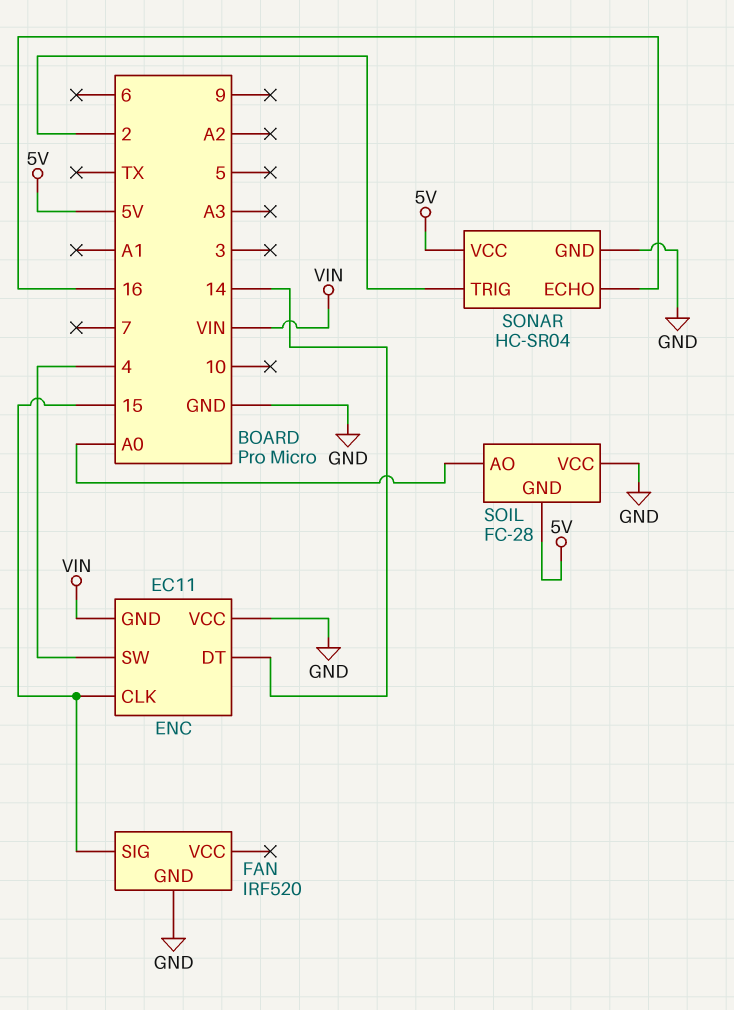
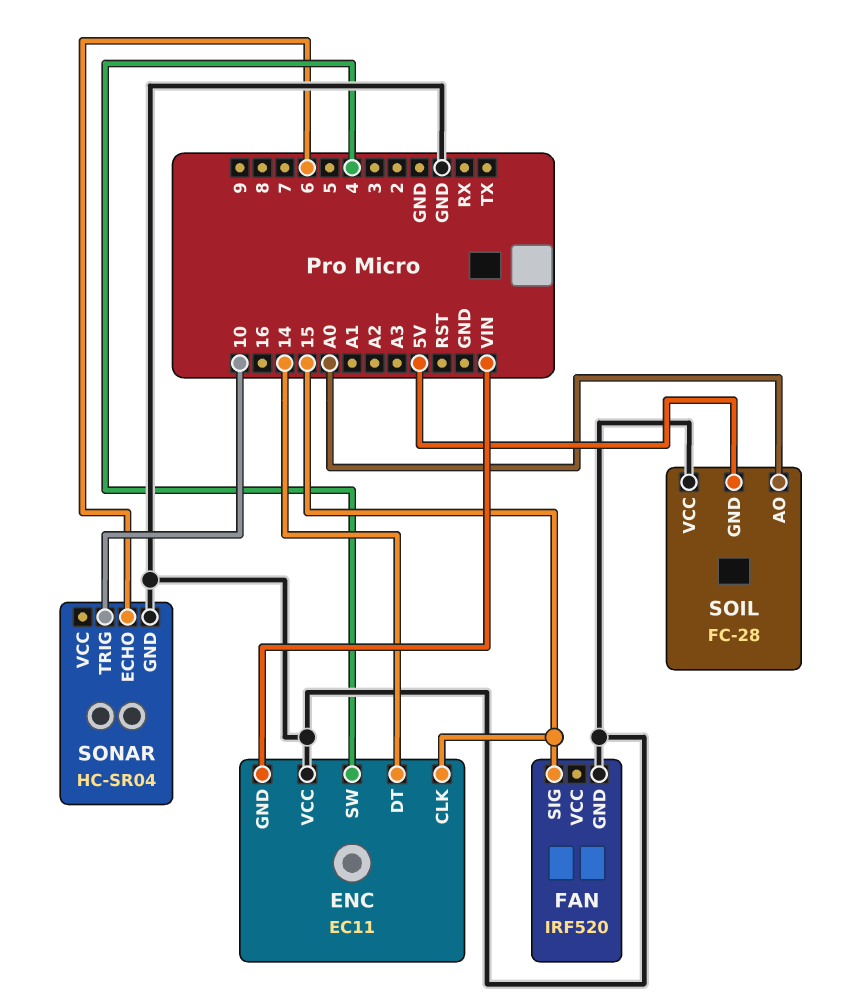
SONAR pin ECHO: 16 -> 6
SONAR pin TRIG: 2 -> 10
SONAR pin VCC: 5V -> none

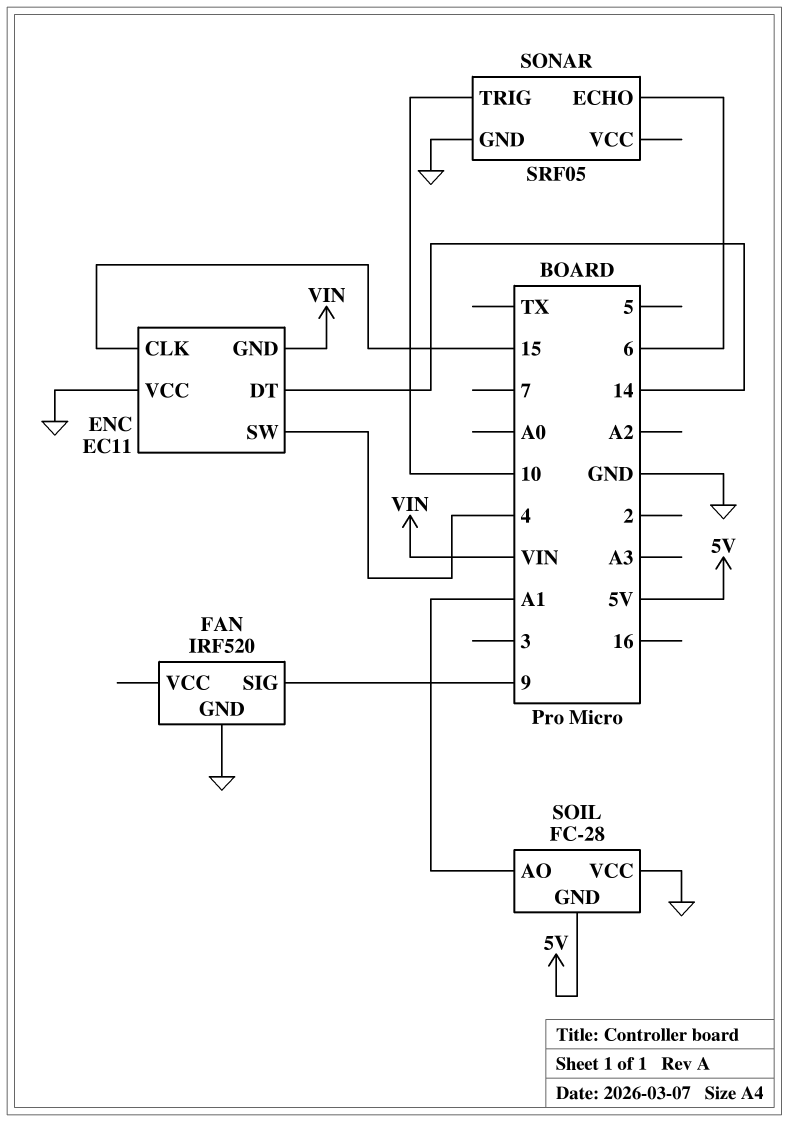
FAN pin SIG: 15 -> 9
SOIL pin AO: A0 -> A1
SONAR: HC-SR04 -> SRF05

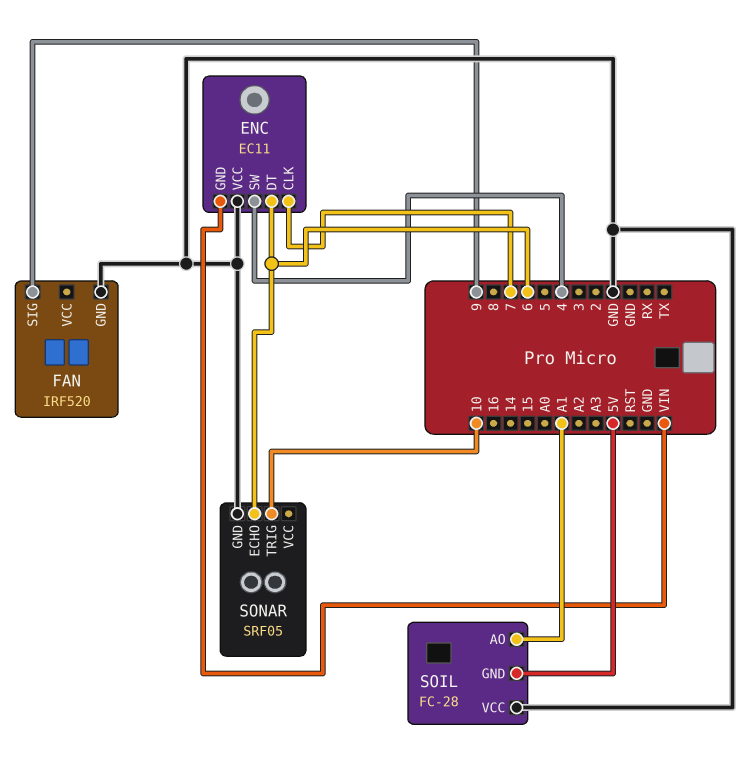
ENC pin CLK: 15 -> 7
ENC pin DT: 14 -> 6

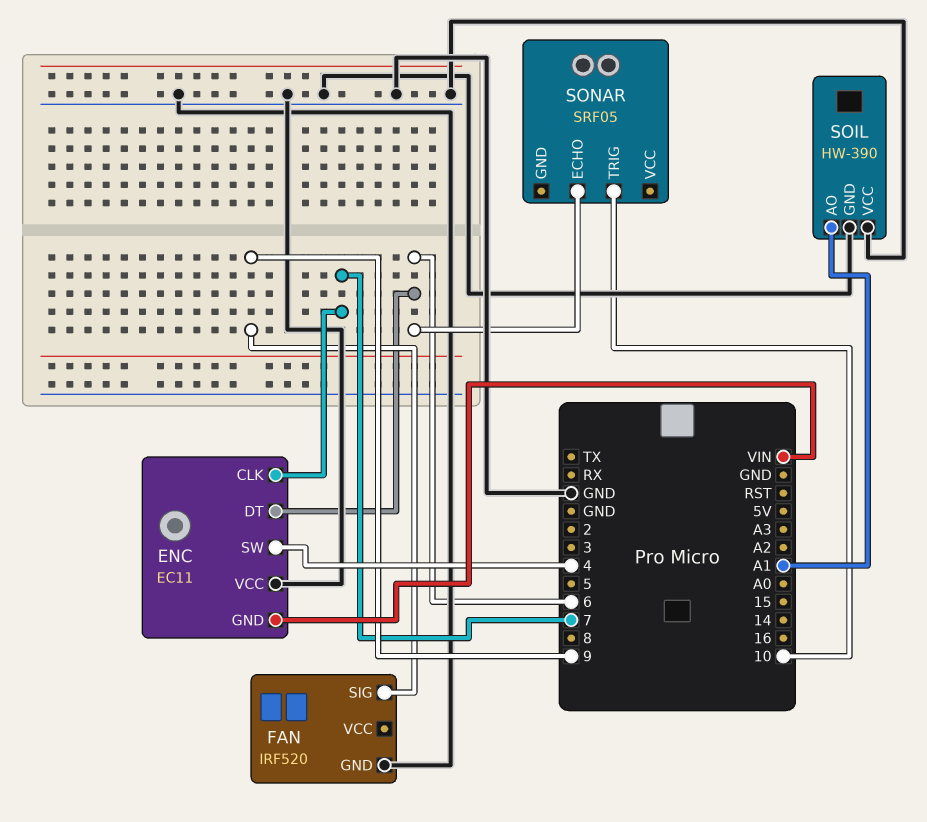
SOIL: FC-28 -> HW-390
SOIL pin GND: 5V -> GND
SONAR pin GND: GND -> none

